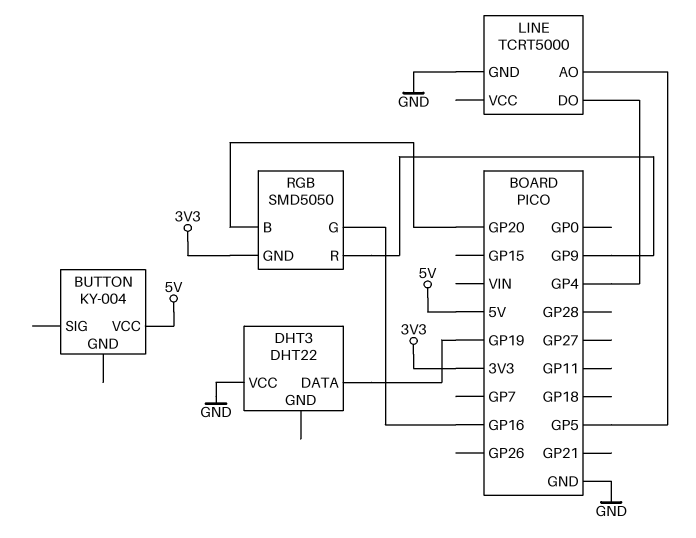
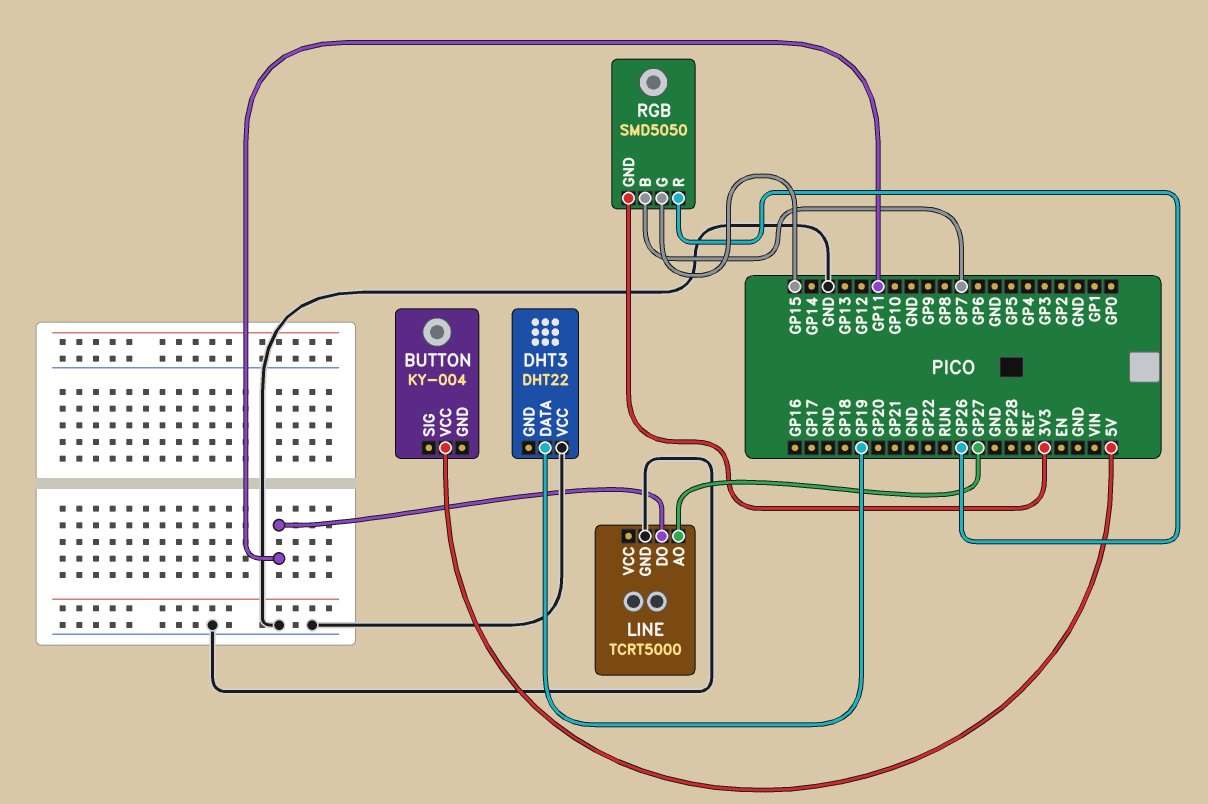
LINE pin AO: GP5 -> GP27
LINE pin DO: GP4 -> GP11
RGB pin B: GP20 -> GP7
RGB pin G: GP16 -> GP15
RGB pin R: GP9 -> GP26

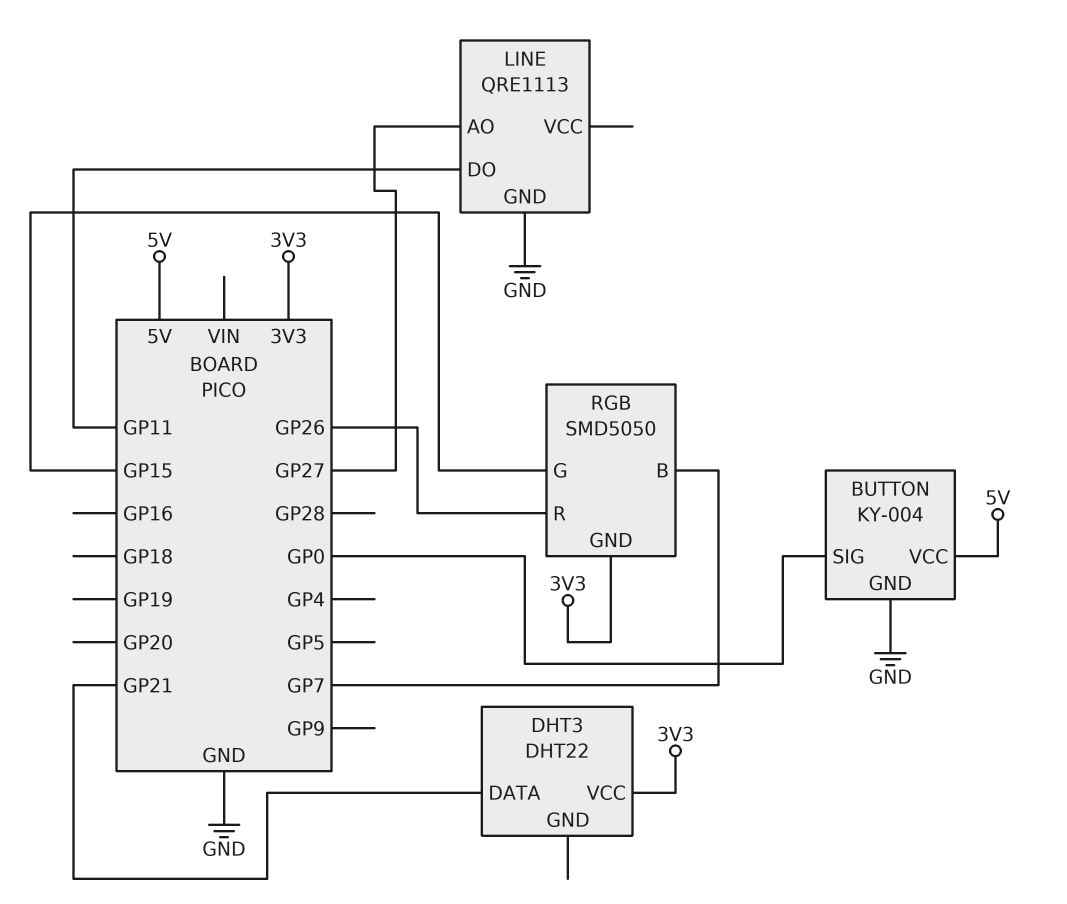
BUTTON pin GND: none -> GND
BUTTON pin SIG: none -> GP0
DHT3 pin DATA: GP19 -> GP21
DHT3 pin VCC: GND -> 3V3
LINE: TCRT5000 -> QRE1113

